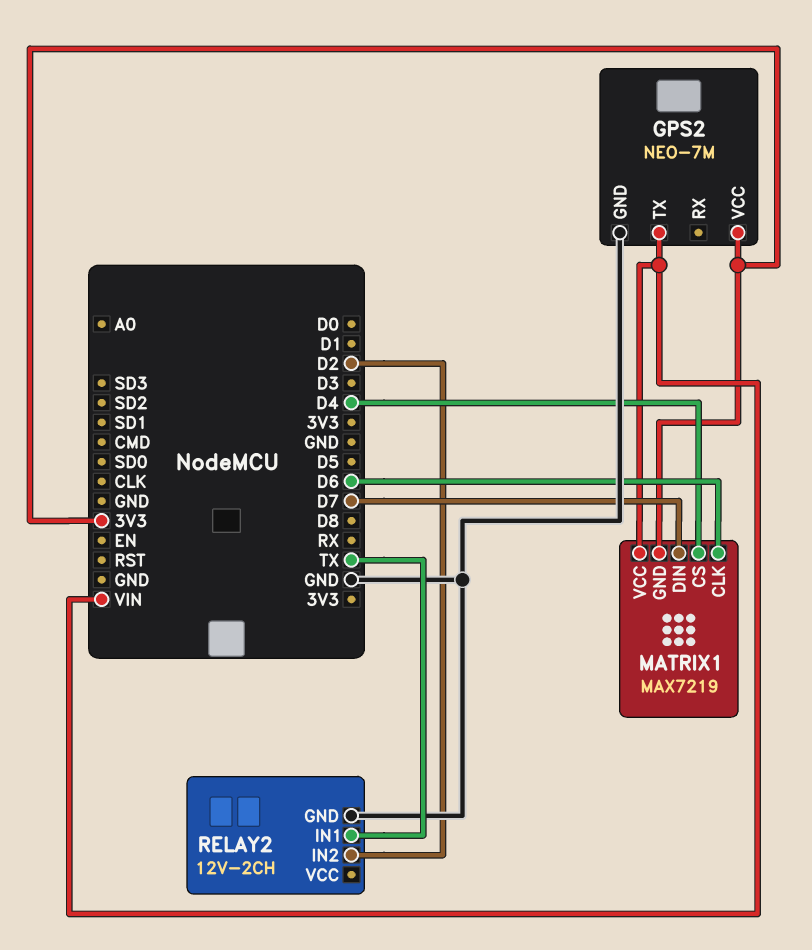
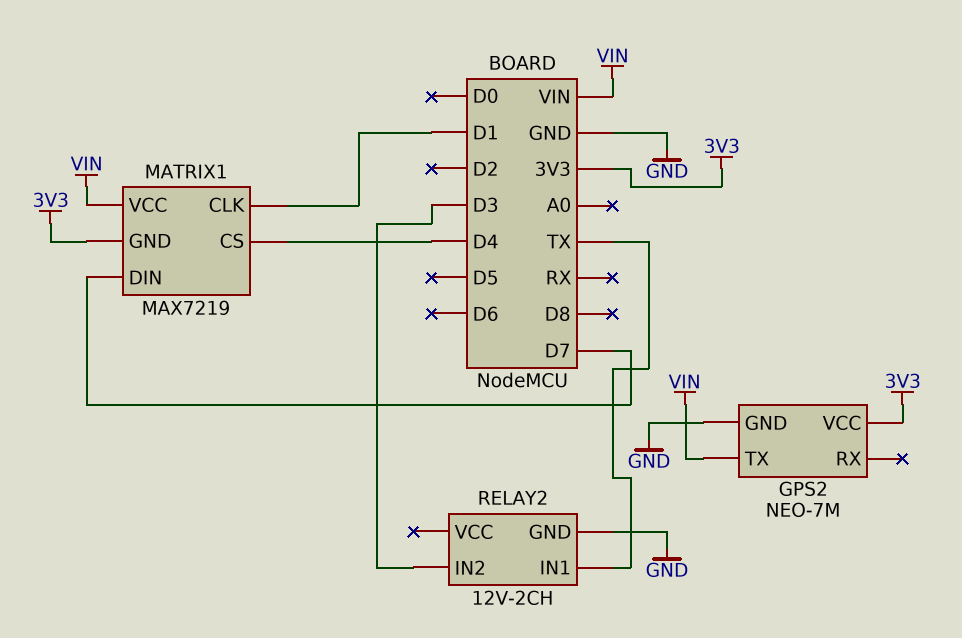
MATRIX1 pin CLK: D6 -> D1
RELAY2 pin IN2: D2 -> D3

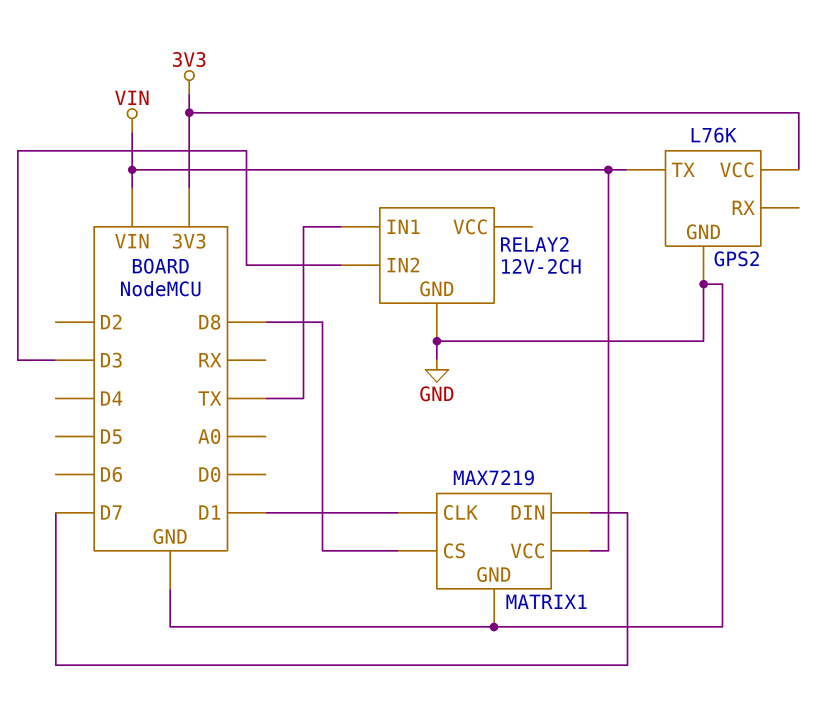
GPS2: NEO-7M -> L76K
MATRIX1 pin CS: D4 -> D8
MATRIX1 pin GND: 3V3 -> GND

